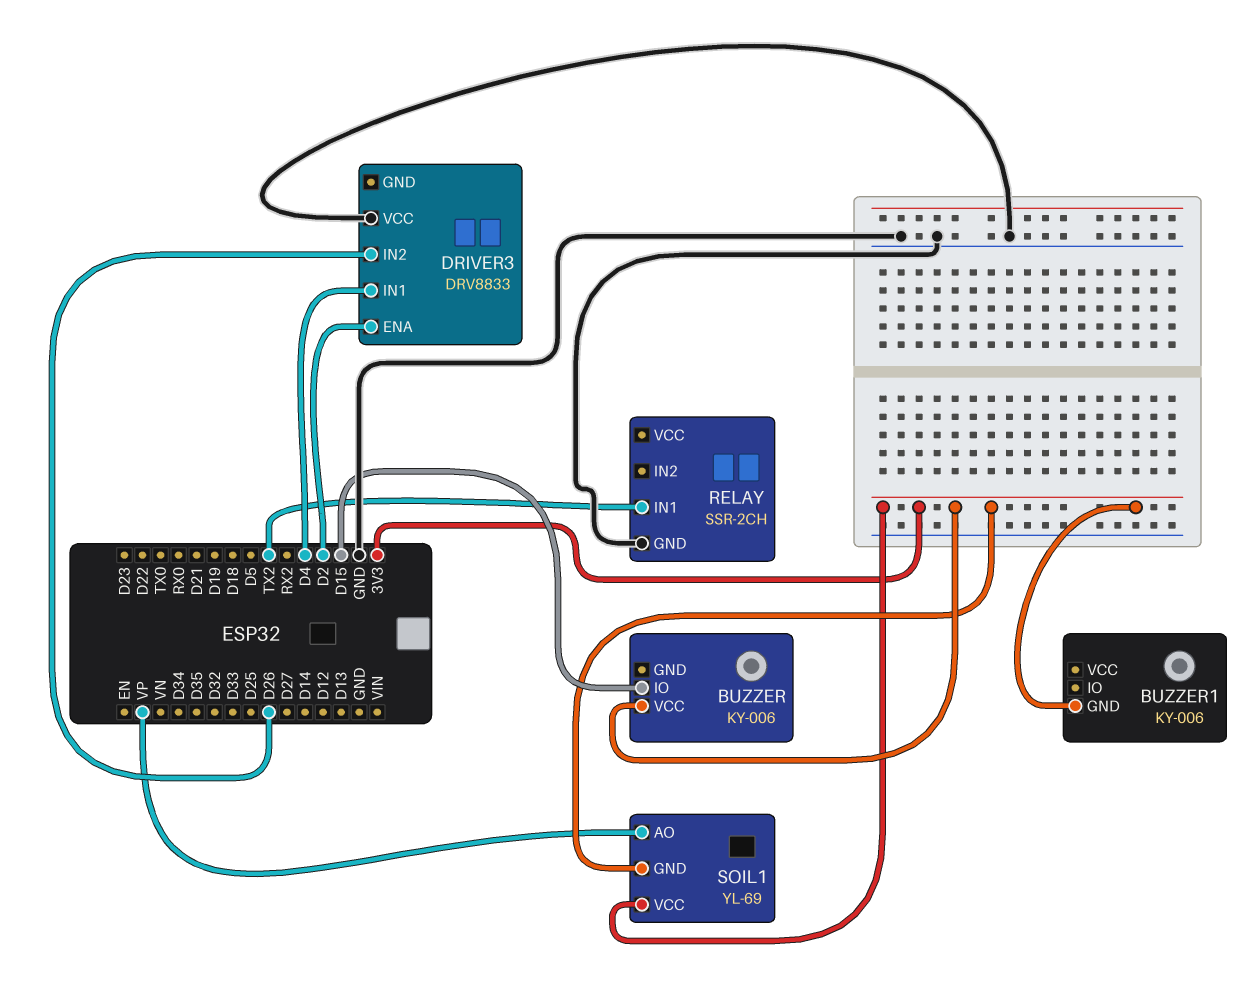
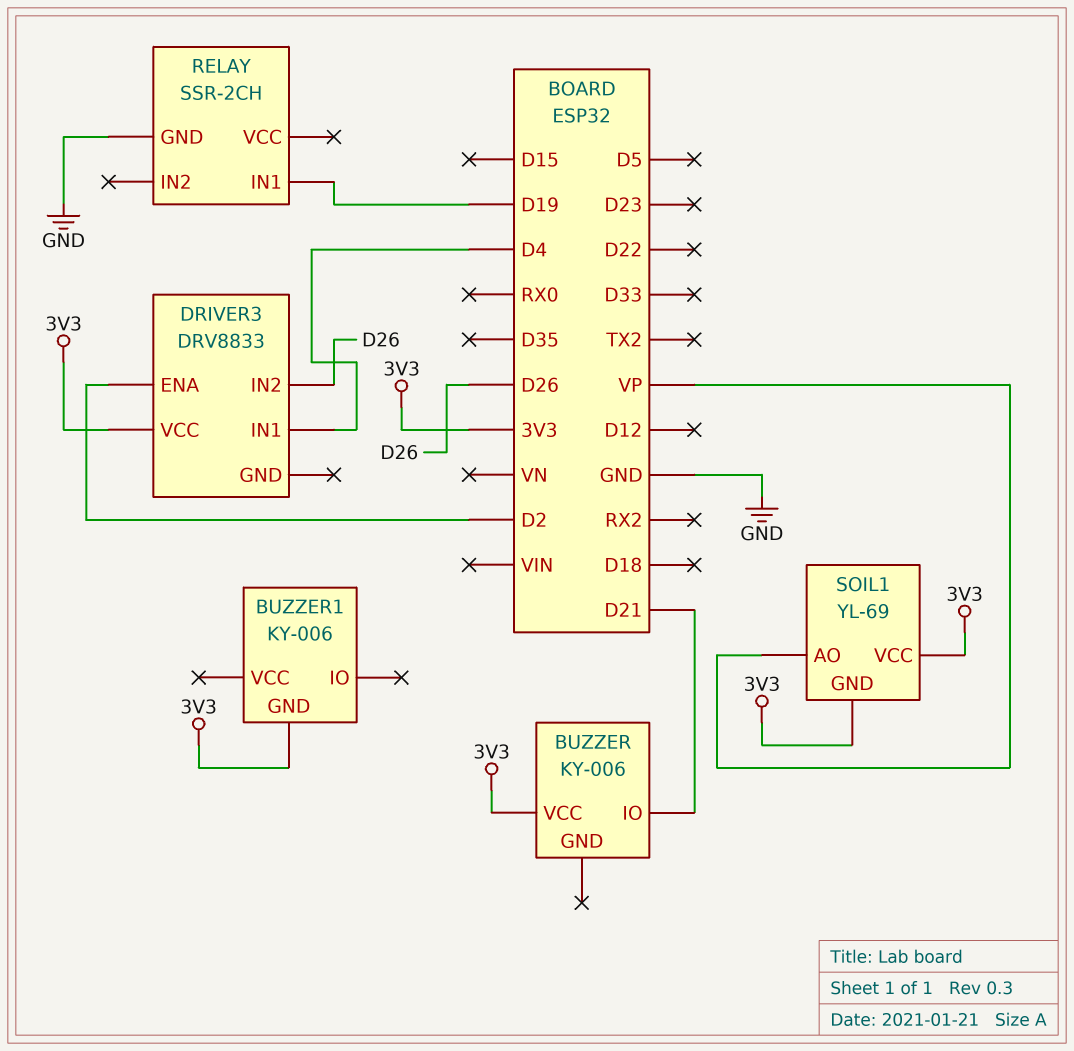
BUZZER pin IO: D15 -> D21
DRIVER3 pin VCC: GND -> 3V3
RELAY pin IN1: TX2 -> D19

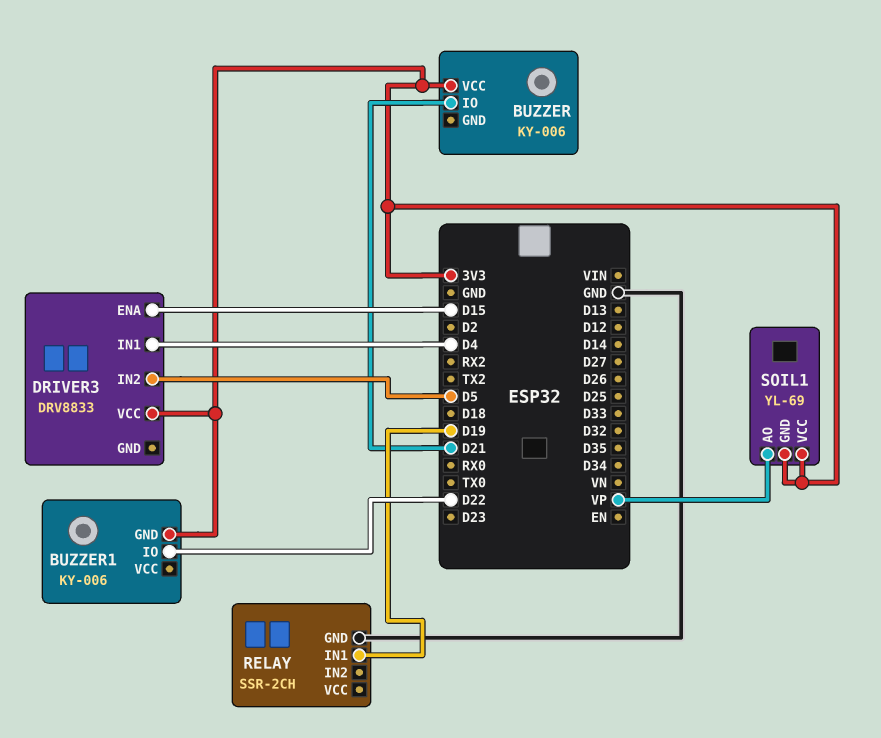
BUZZER1 pin IO: none -> D22
DRIVER3 pin ENA: D2 -> D15
DRIVER3 pin IN2: D26 -> D5

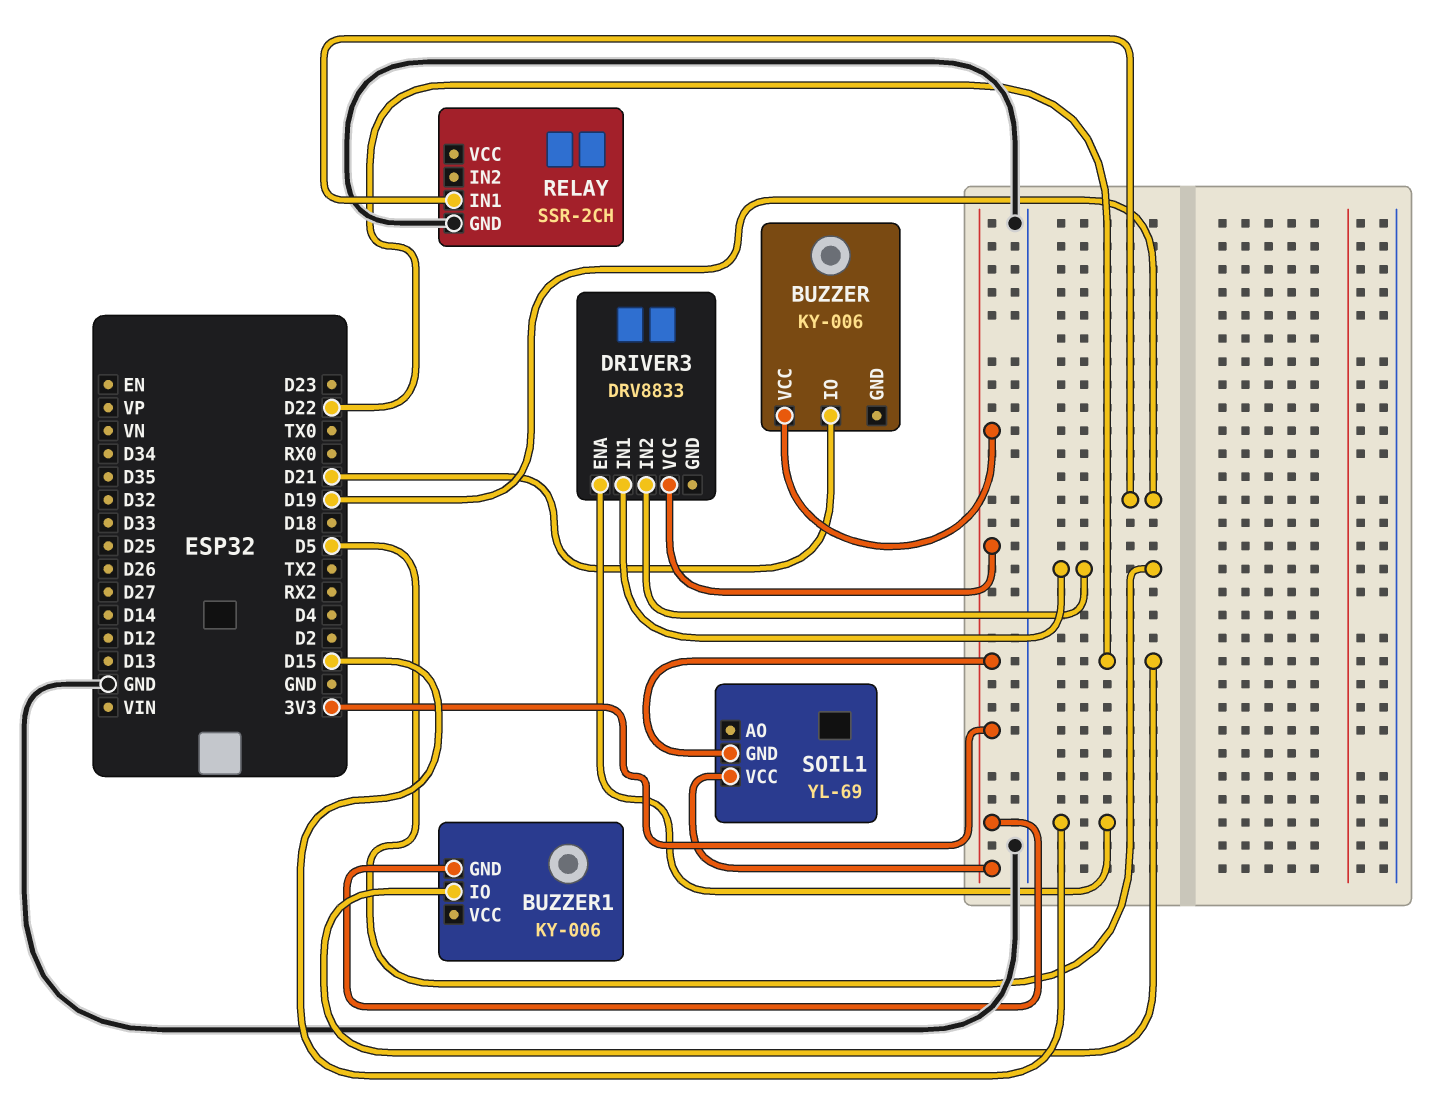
DRIVER3 pin IN1: D4 -> D5
SOIL1 pin AO: VP -> none

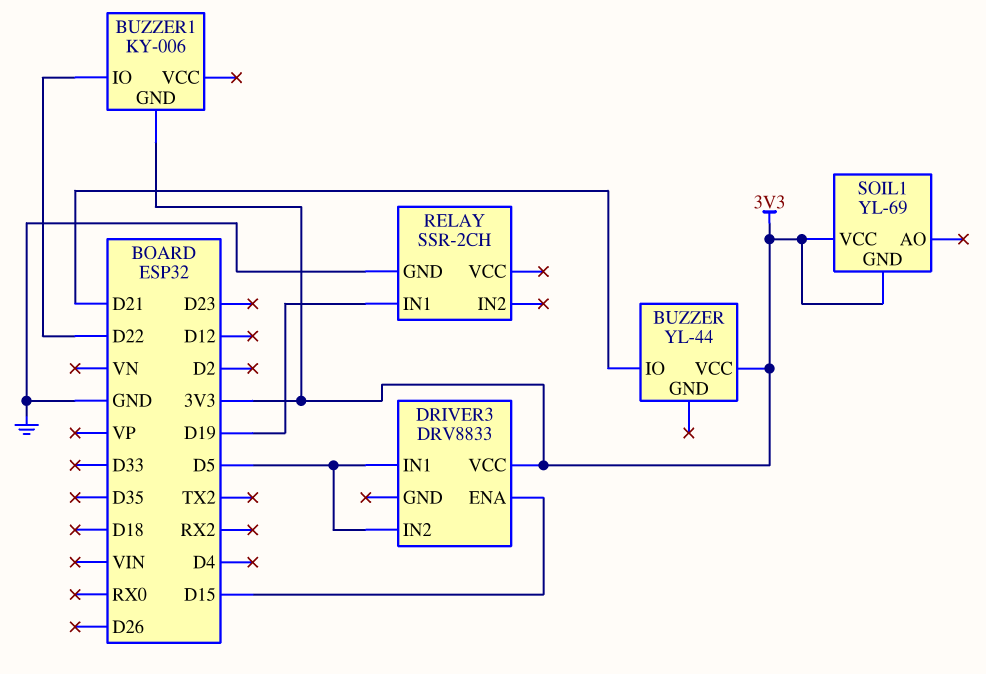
BUZZER: KY-006 -> YL-44

